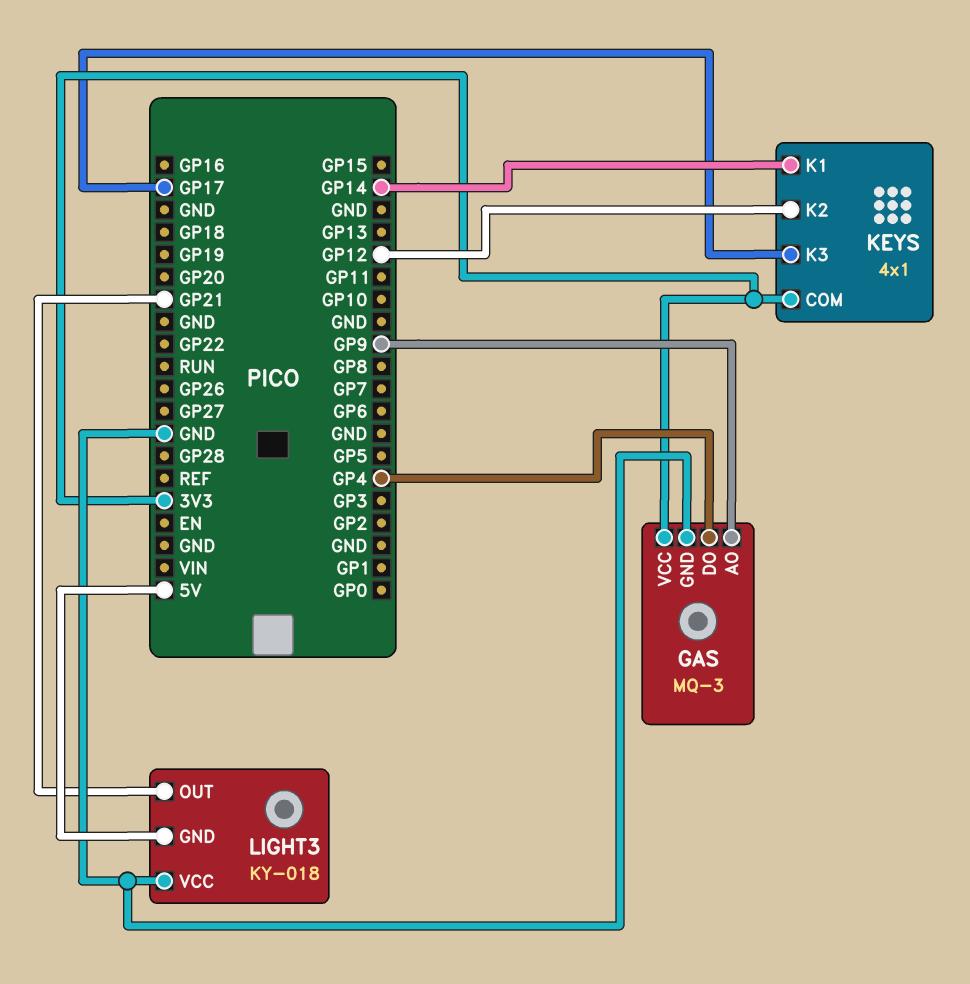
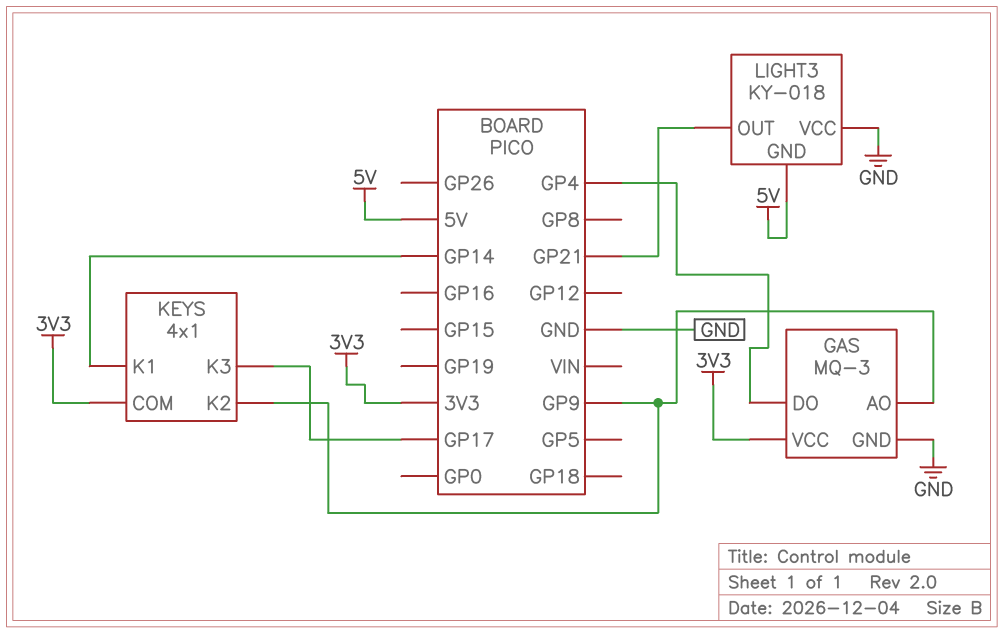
KEYS pin K2: GP12 -> GP9

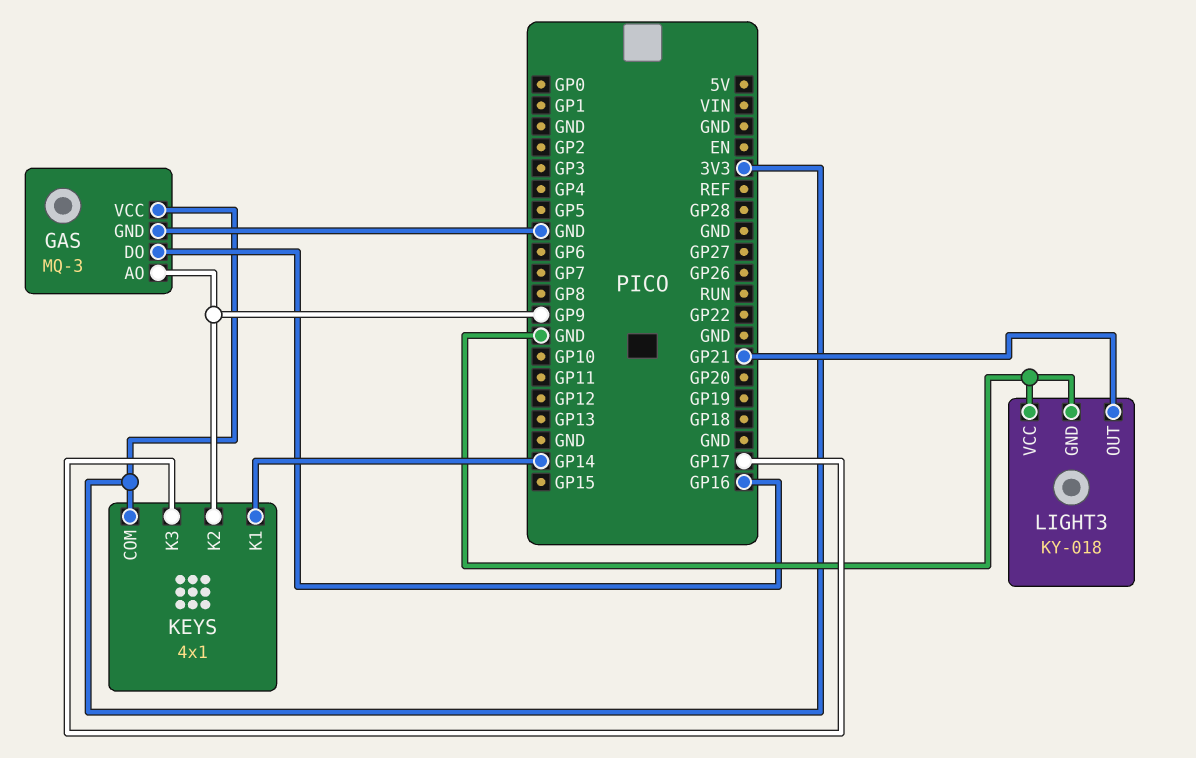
GAS pin DO: GP4 -> GP16
LIGHT3 pin GND: 5V -> GND

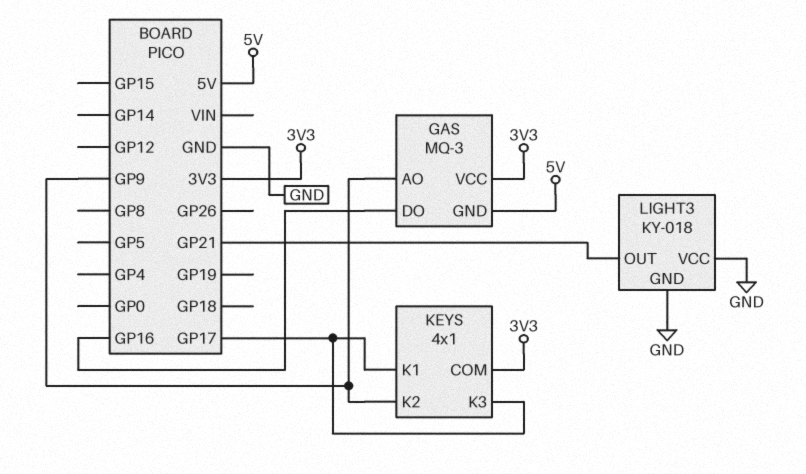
GAS pin GND: GND -> 5V
KEYS pin K1: GP14 -> GP17

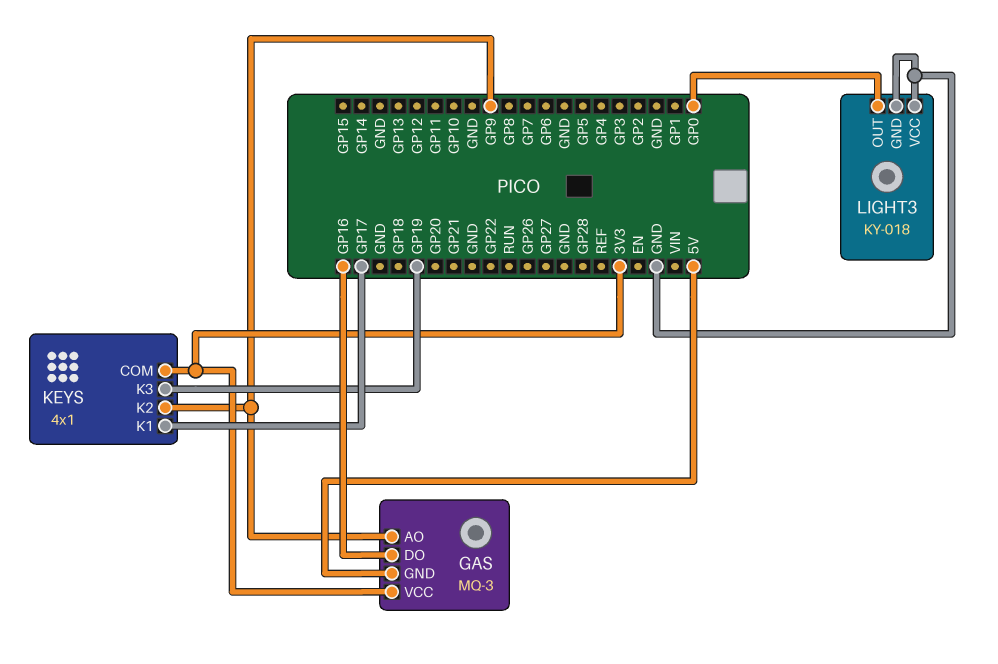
KEYS pin K3: GP17 -> GP19
LIGHT3 pin OUT: GP21 -> GP0

